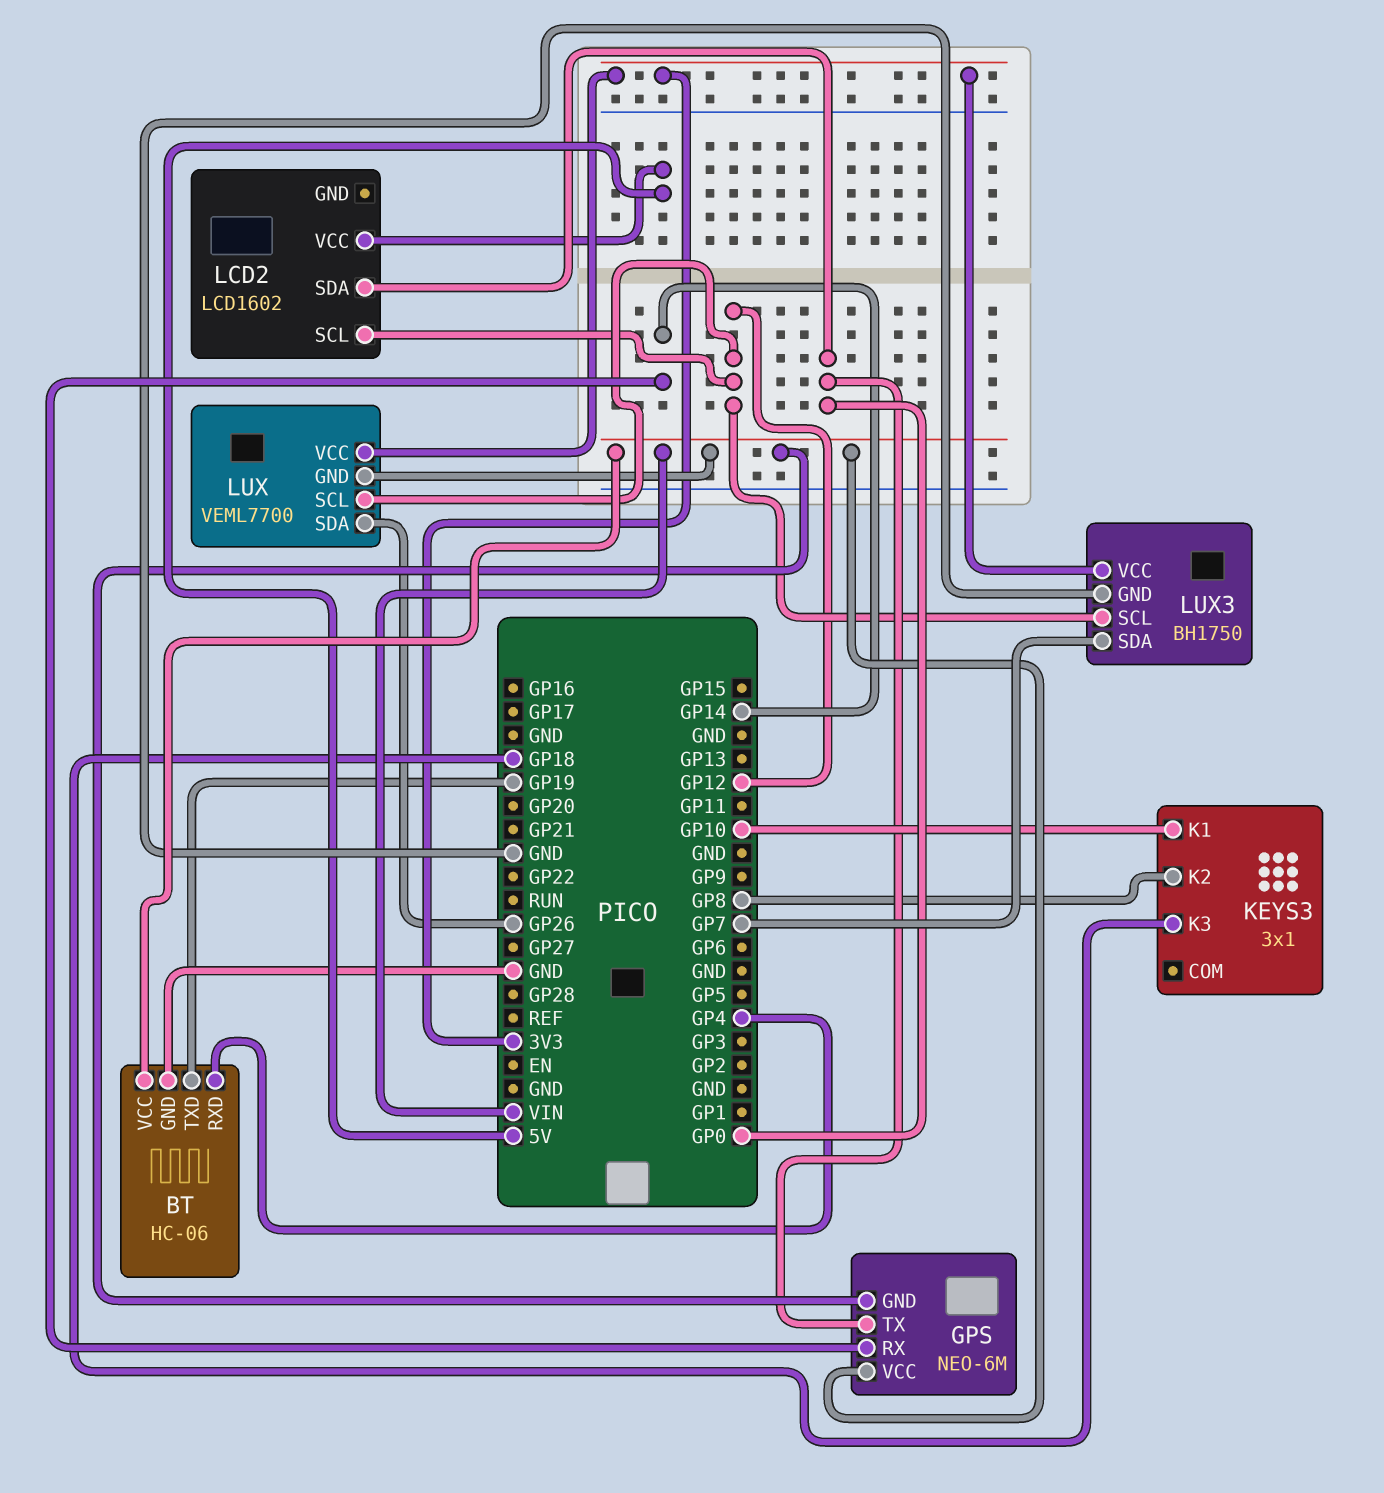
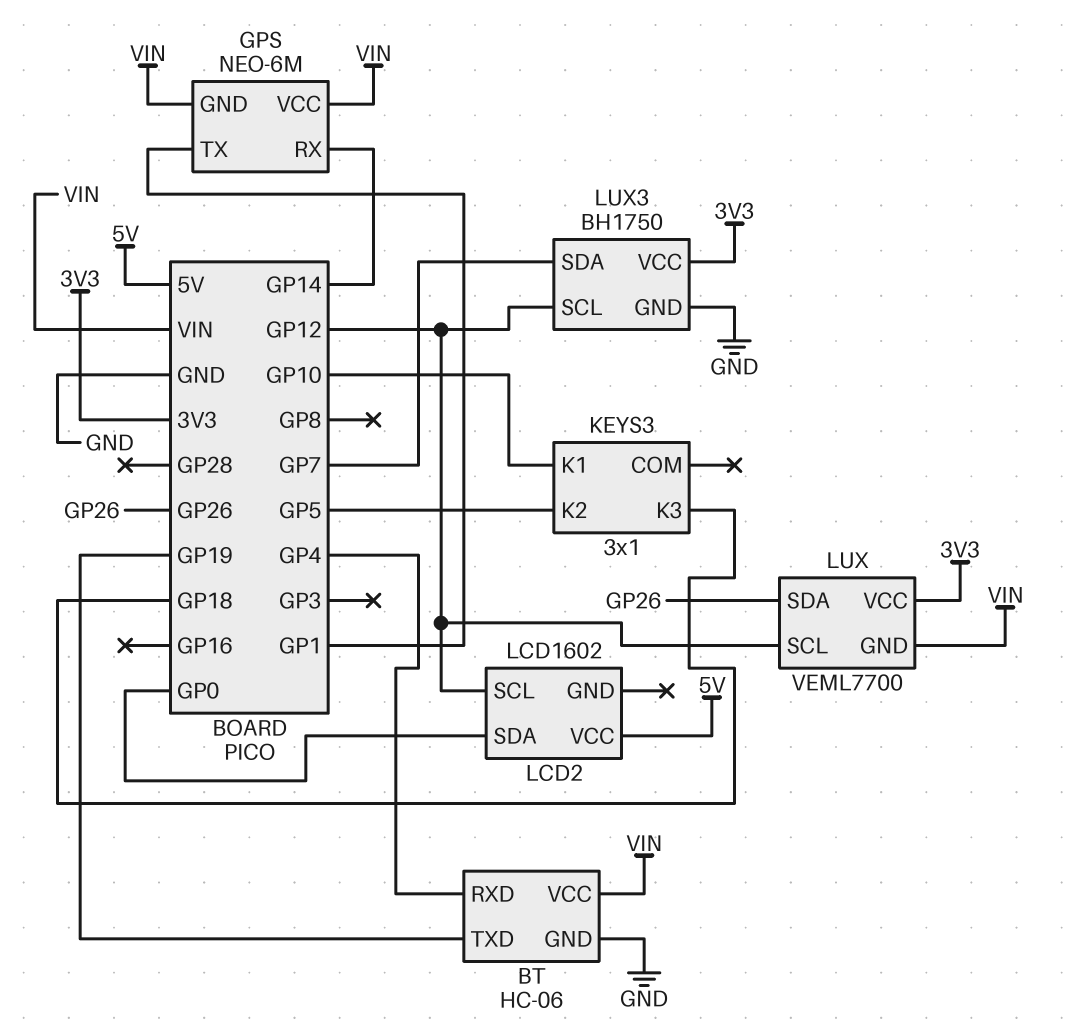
GPS pin TX: GP0 -> GP1
KEYS3 pin K2: GP8 -> GP5

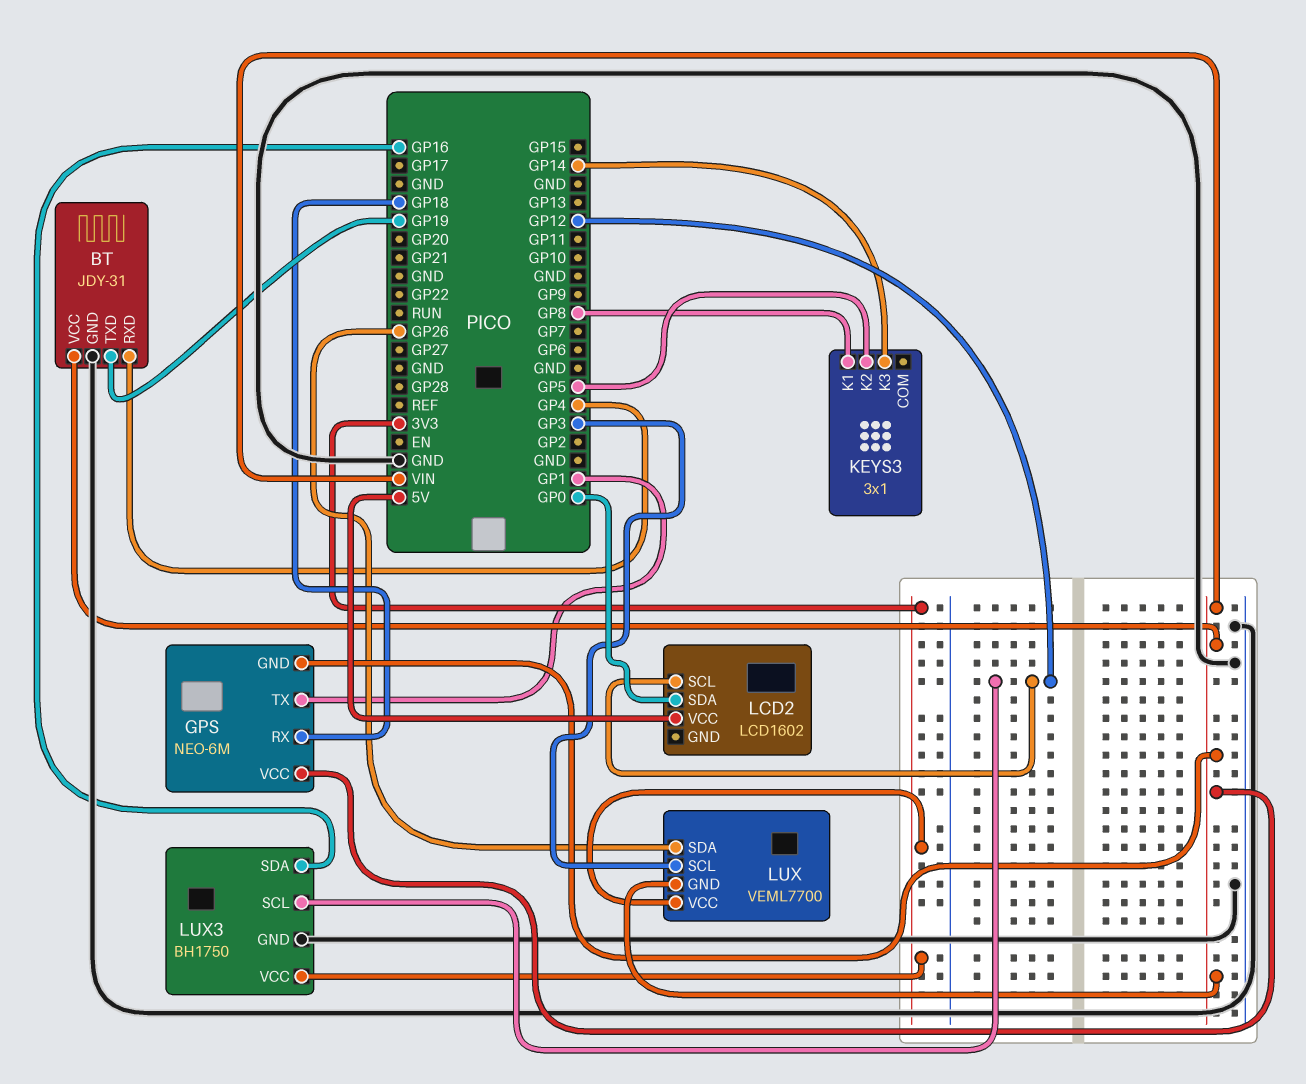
BT: HC-06 -> JDY-31
GPS pin RX: GP14 -> GP18
KEYS3 pin K1: GP10 -> GP8
KEYS3 pin K3: GP18 -> GP14
LUX pin SCL: GP12 -> GP3
LUX3 pin SDA: GP7 -> GP16

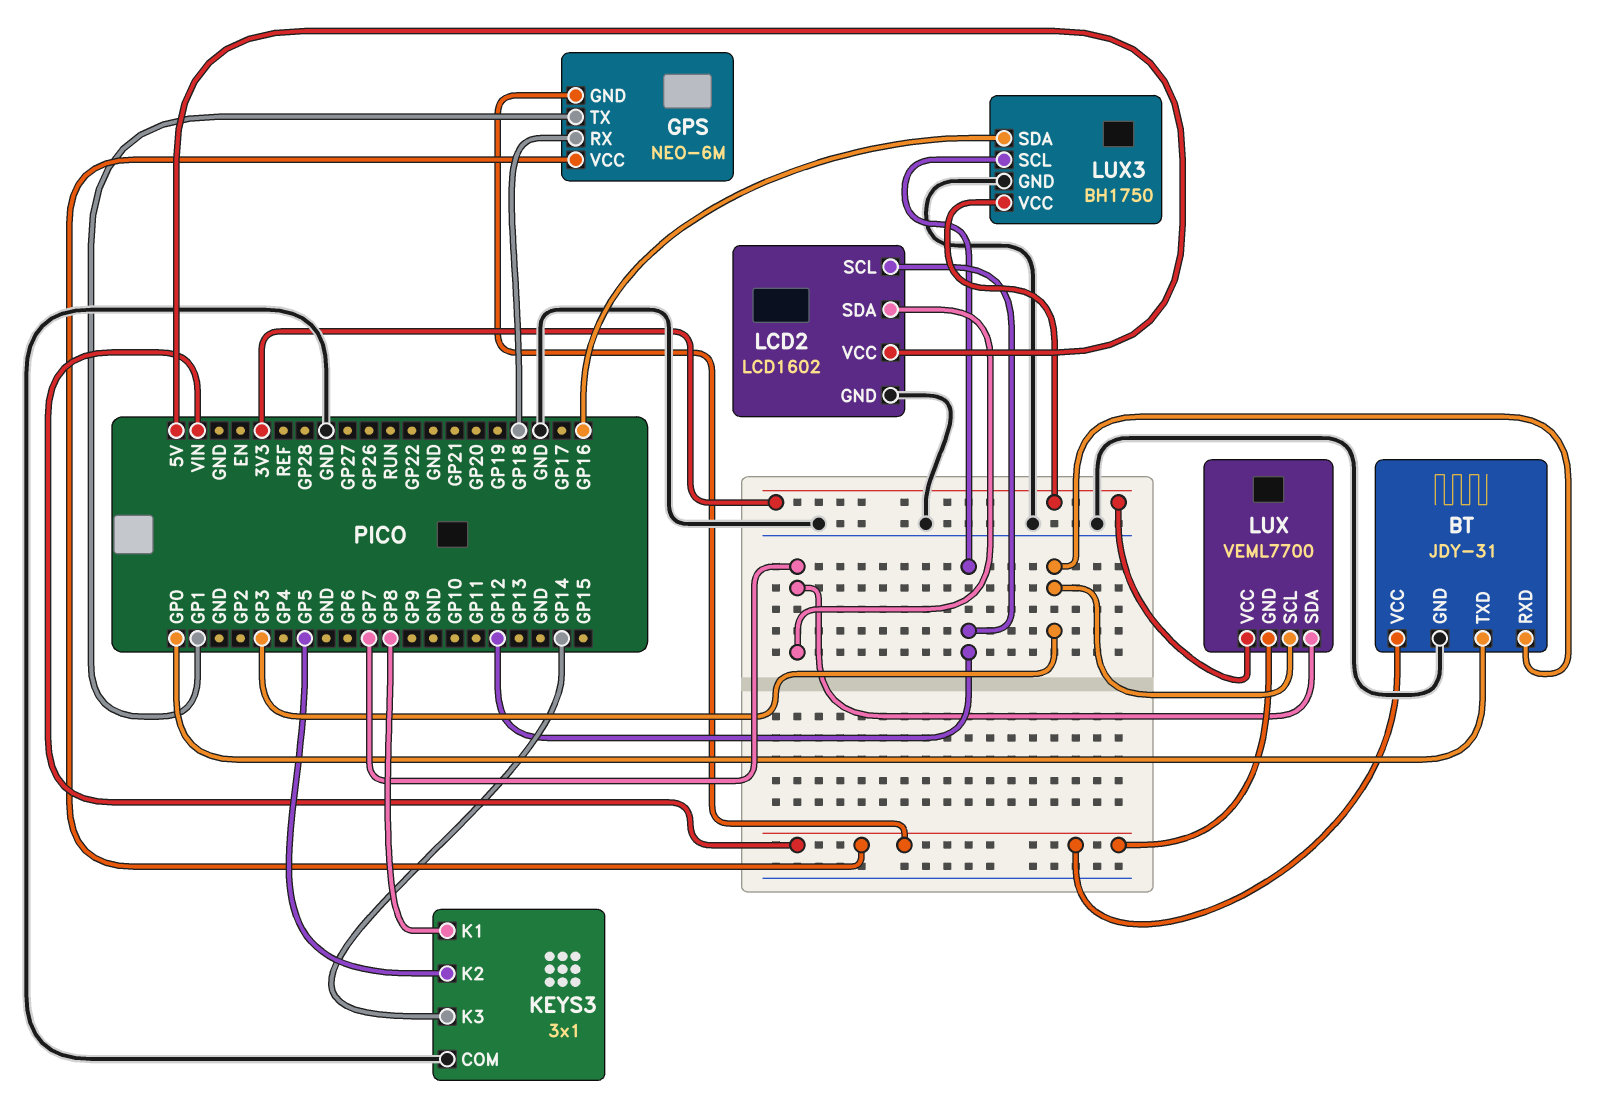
BT pin RXD: GP4 -> GP3
BT pin TXD: GP19 -> GP0
KEYS3 pin COM: none -> GND
LCD2 pin GND: none -> GND
LCD2 pin SDA: GP0 -> GP7
LUX pin SDA: GP26 -> GP7

